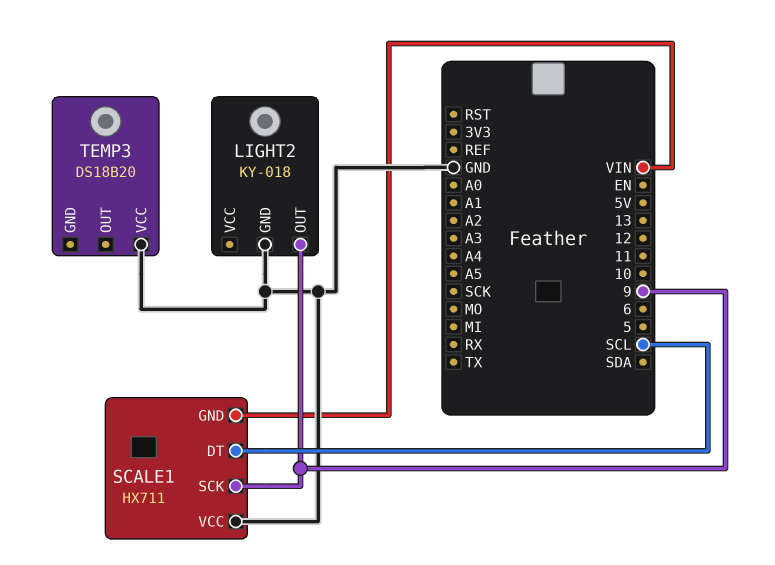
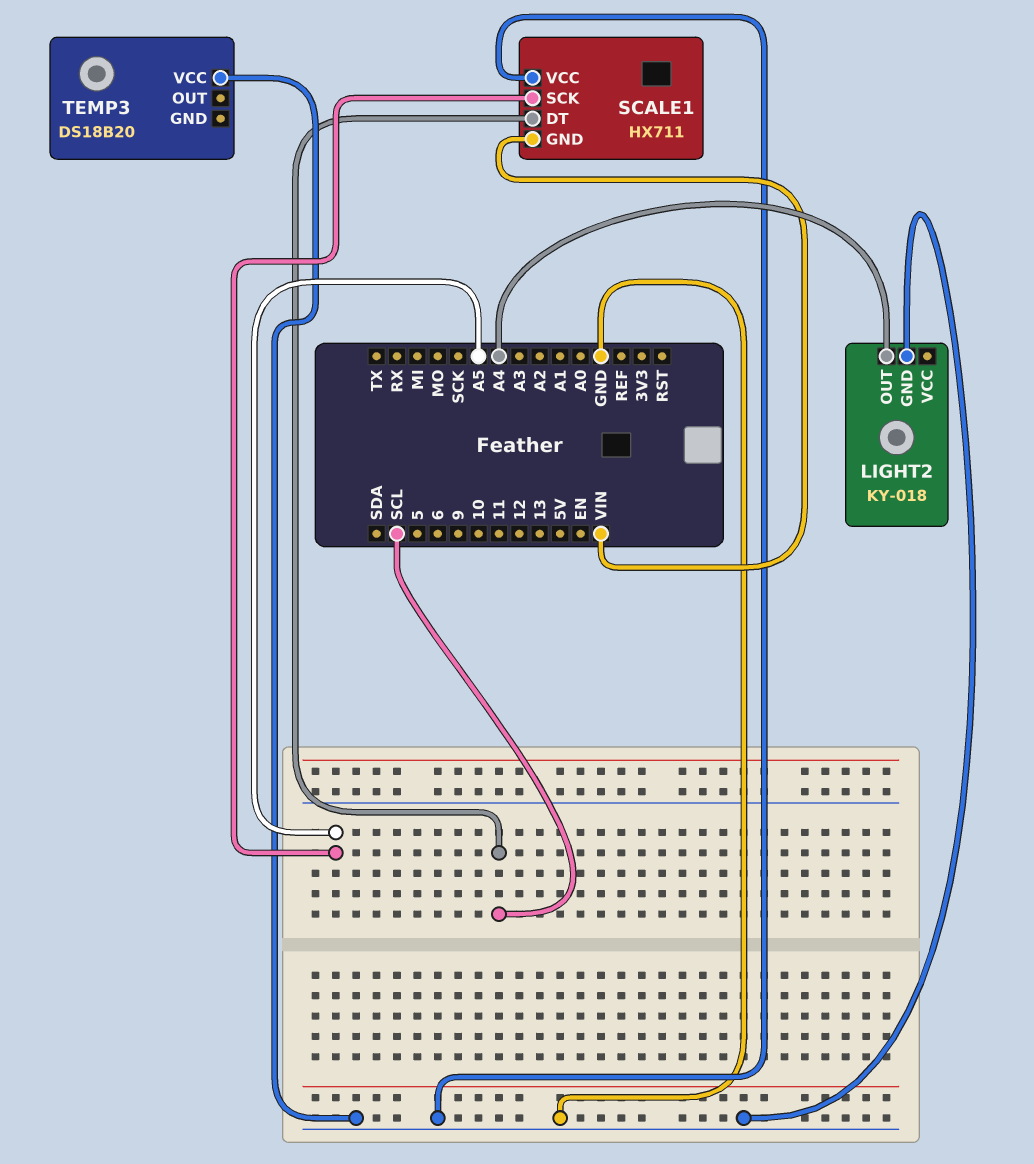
LIGHT2 pin OUT: 9 -> A4
SCALE1 pin SCK: 9 -> A5

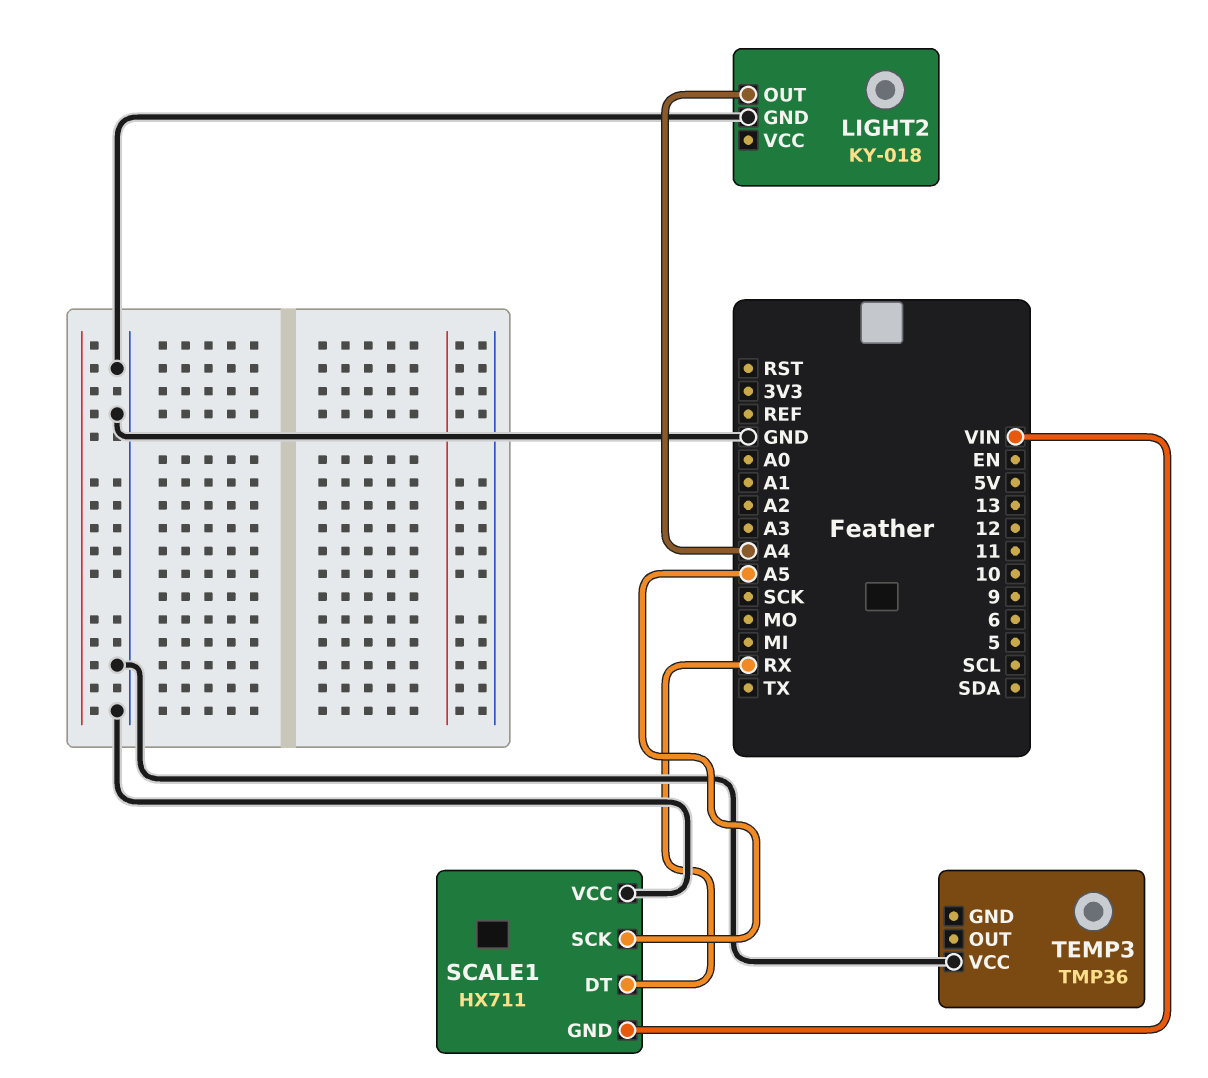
SCALE1 pin DT: SCL -> RX
TEMP3: DS18B20 -> TMP36

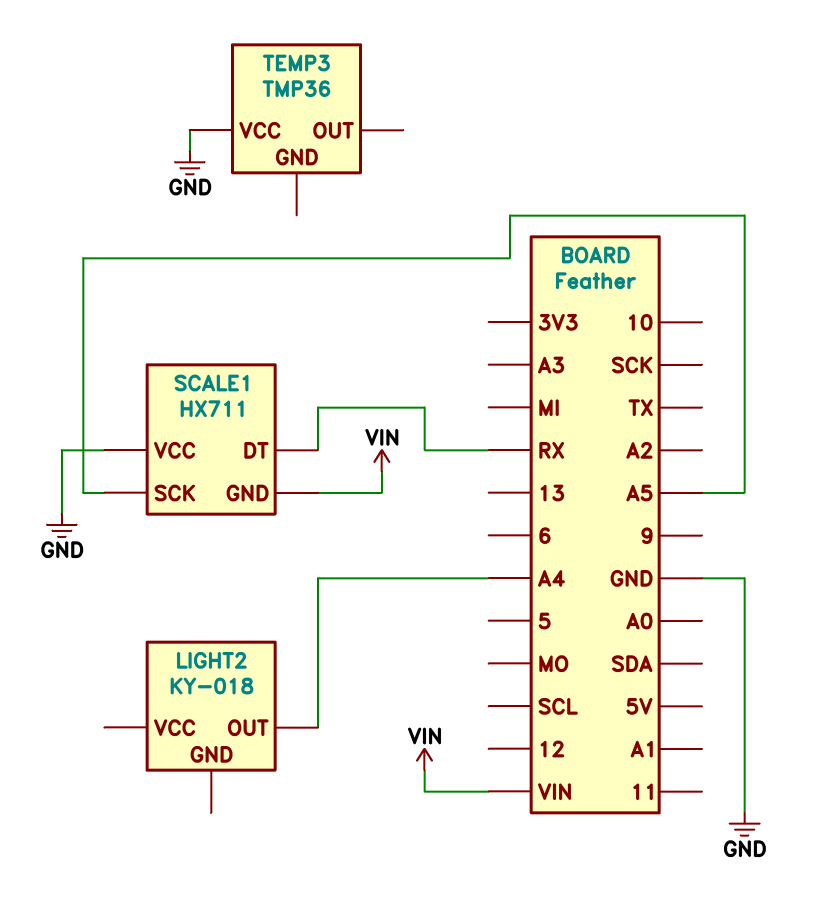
LIGHT2 pin GND: GND -> none

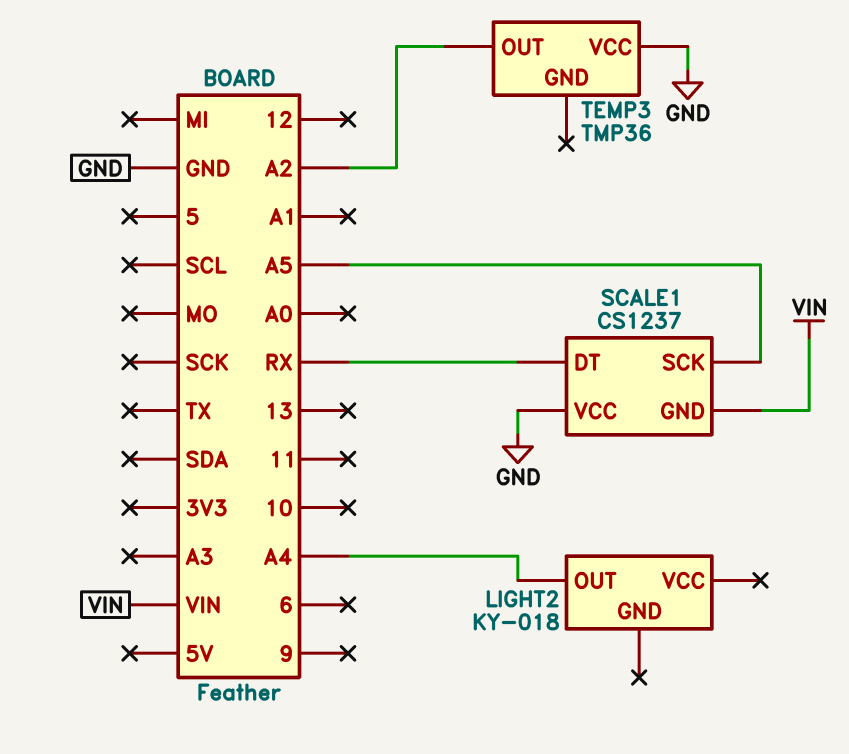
SCALE1: HX711 -> CS1237
TEMP3 pin OUT: none -> A2

